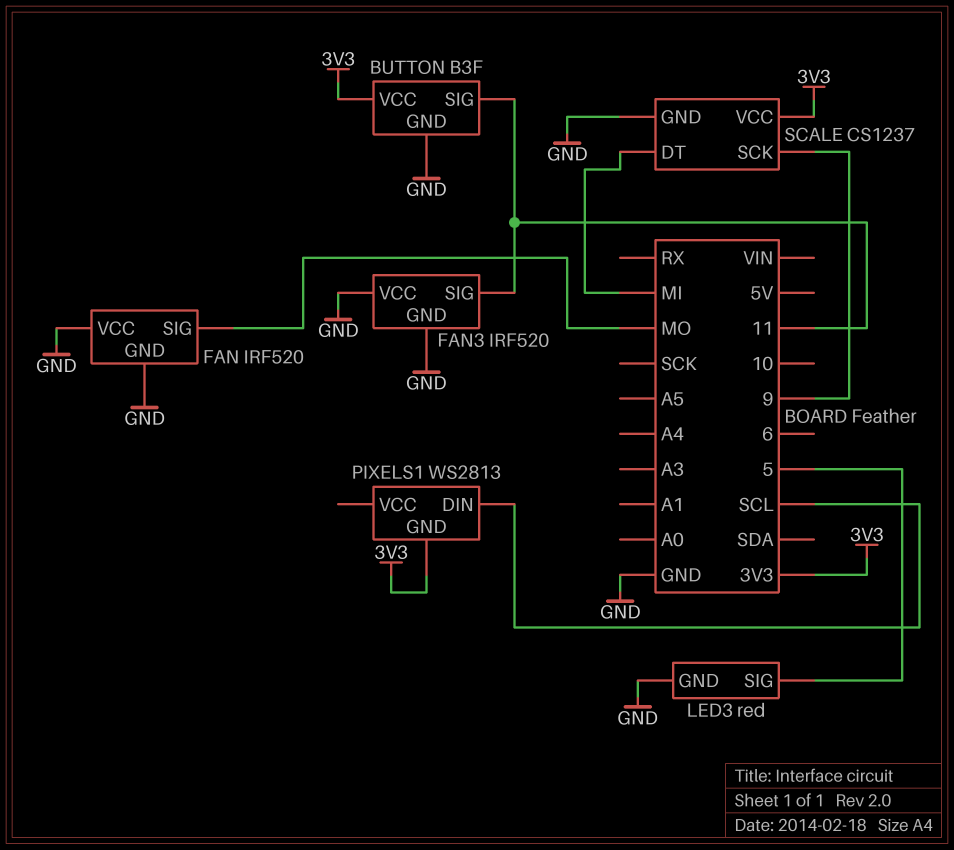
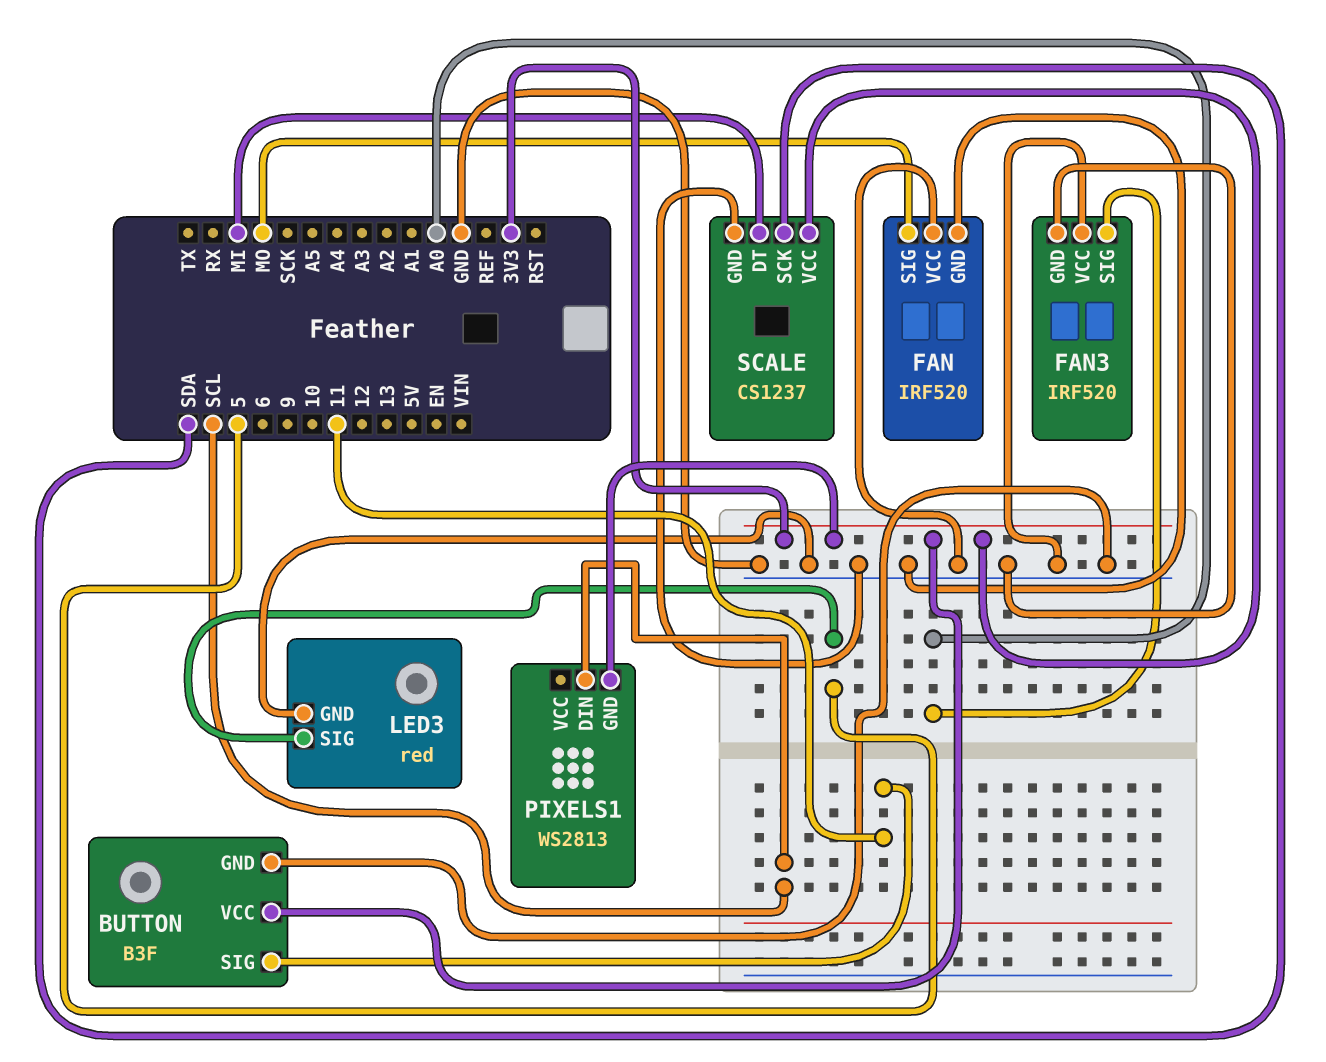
FAN3 pin SIG: 11 -> A0
SCALE pin SCK: 9 -> SDA

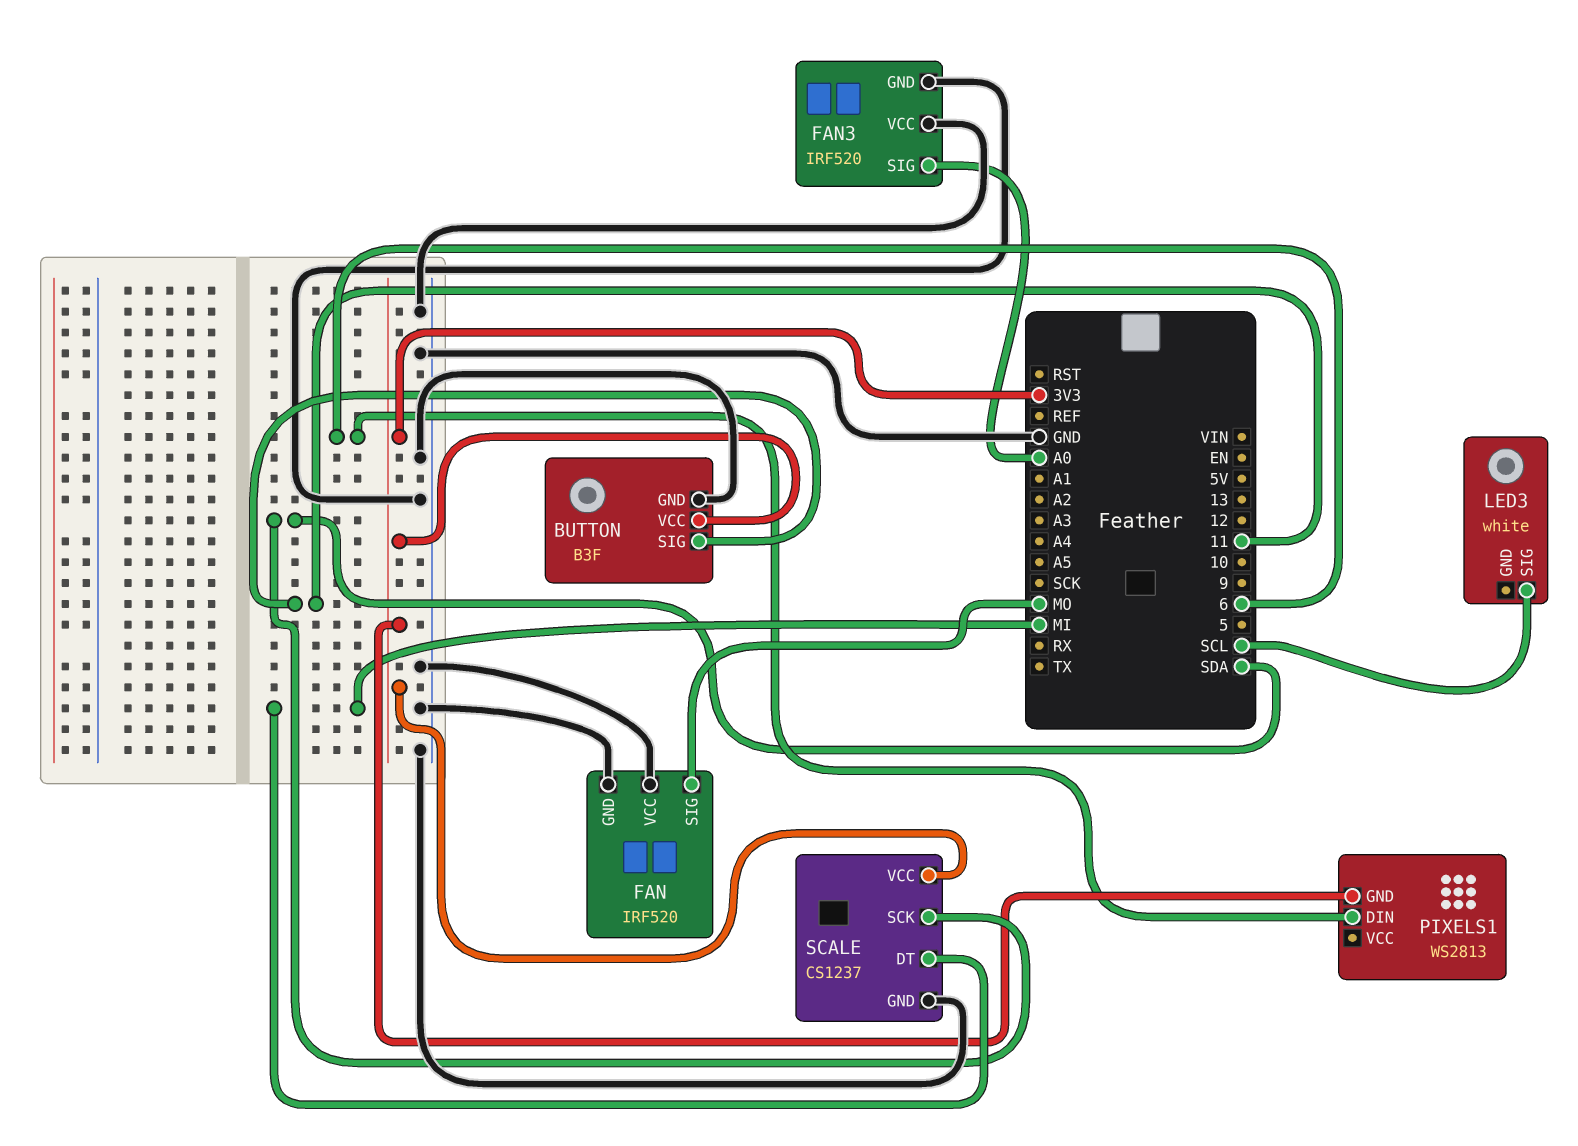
LED3: red -> white
LED3 pin GND: GND -> none
LED3 pin SIG: 5 -> SCL
PIXELS1 pin DIN: SCL -> 6

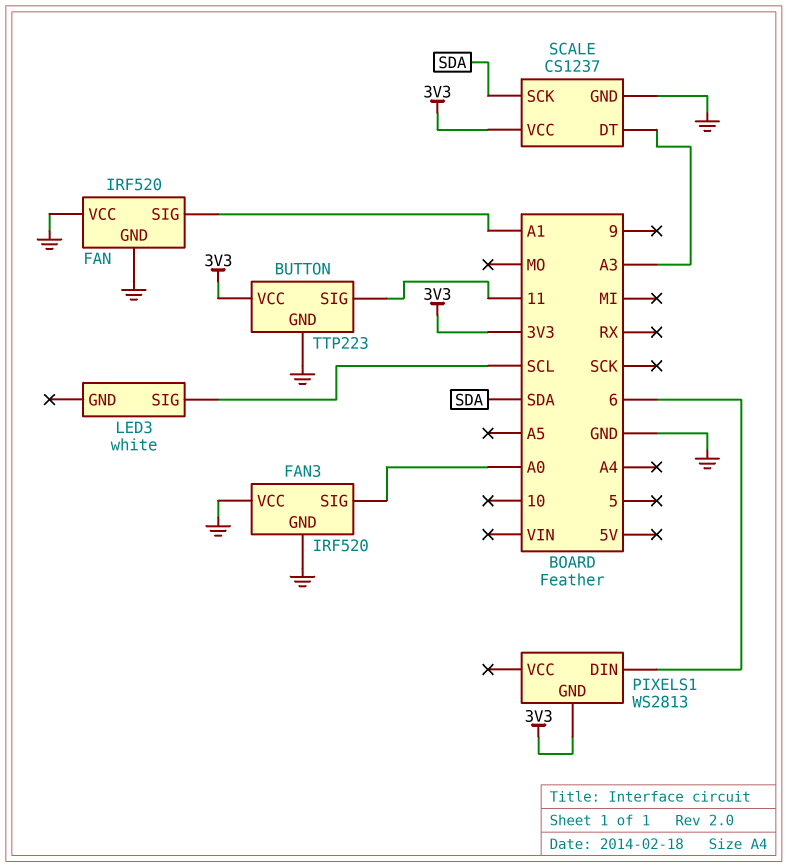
BUTTON: B3F -> TTP223
FAN pin SIG: MO -> A1
SCALE pin DT: MI -> A3

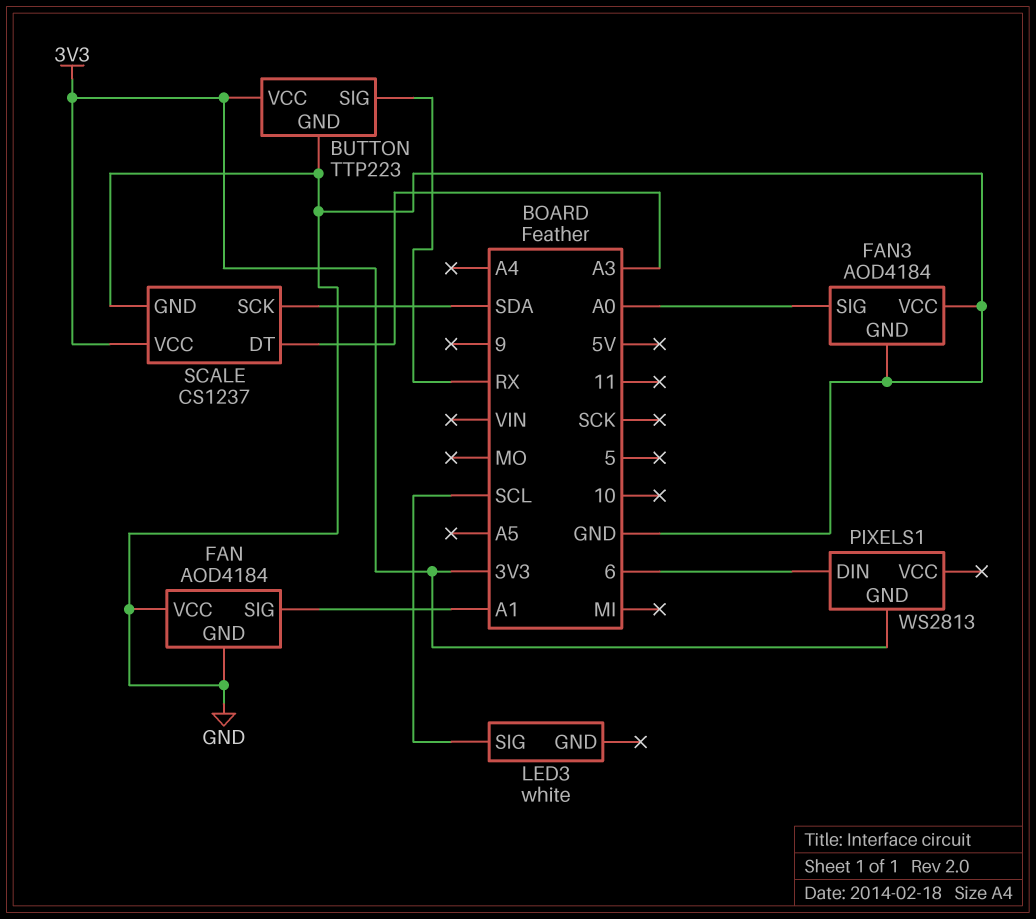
BUTTON pin SIG: 11 -> RX
FAN: IRF520 -> AOD4184
FAN3: IRF520 -> AOD4184

